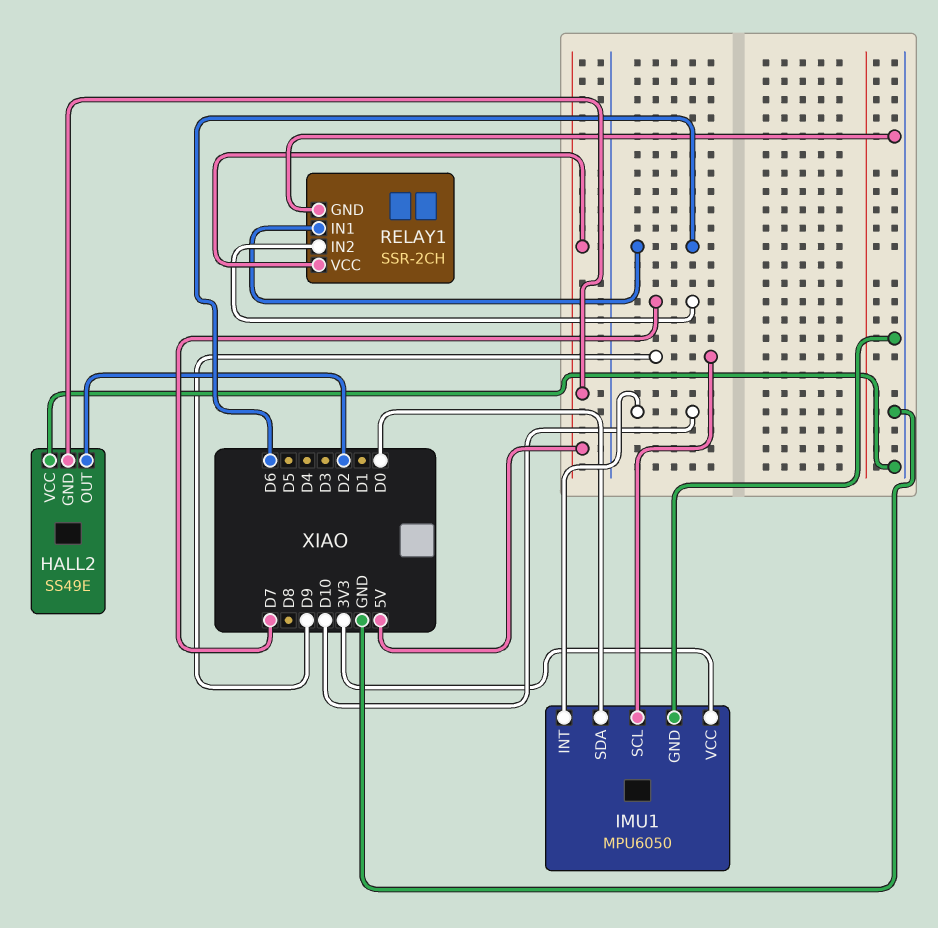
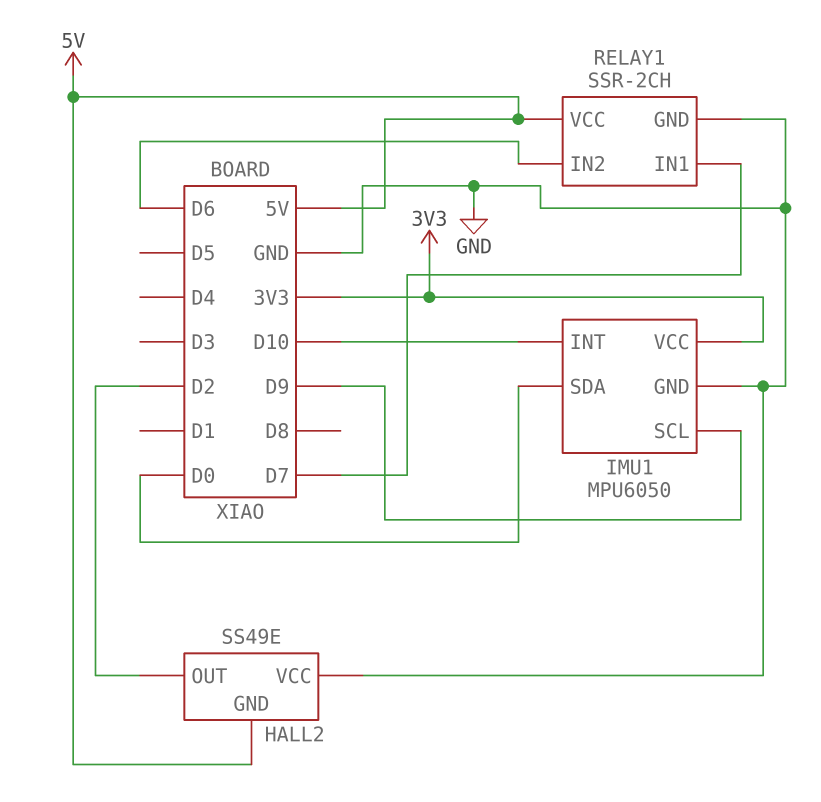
RELAY1 pin IN1: D6 -> D7
RELAY1 pin IN2: D7 -> D6

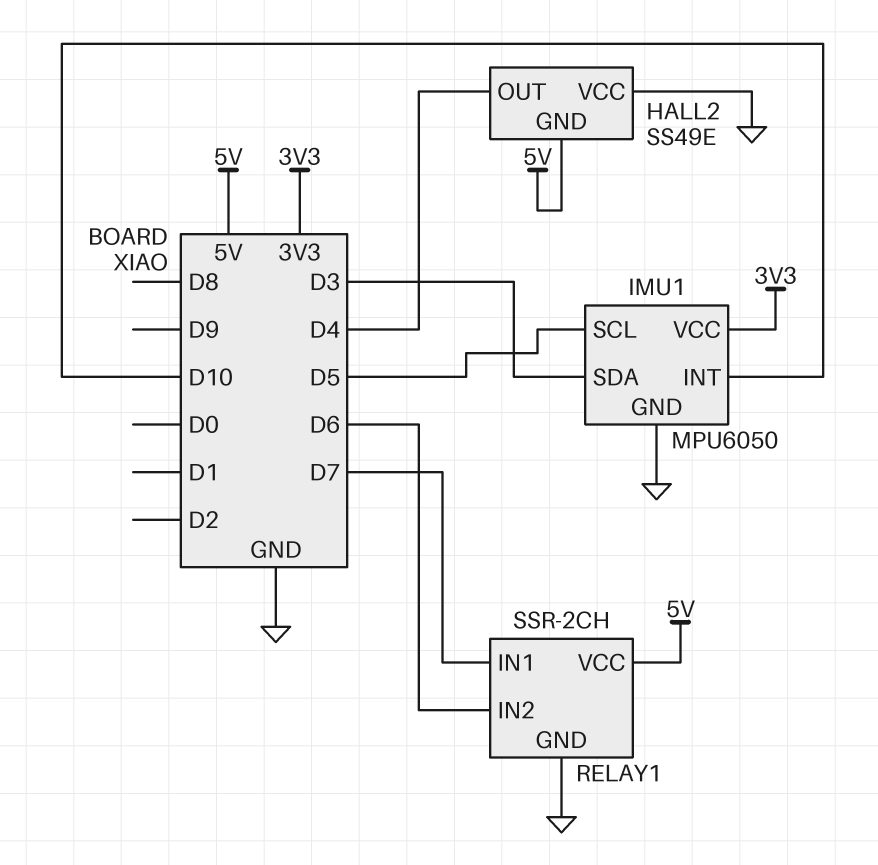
HALL2 pin OUT: D2 -> D4
IMU1 pin SCL: D9 -> D5
IMU1 pin SDA: D0 -> D3

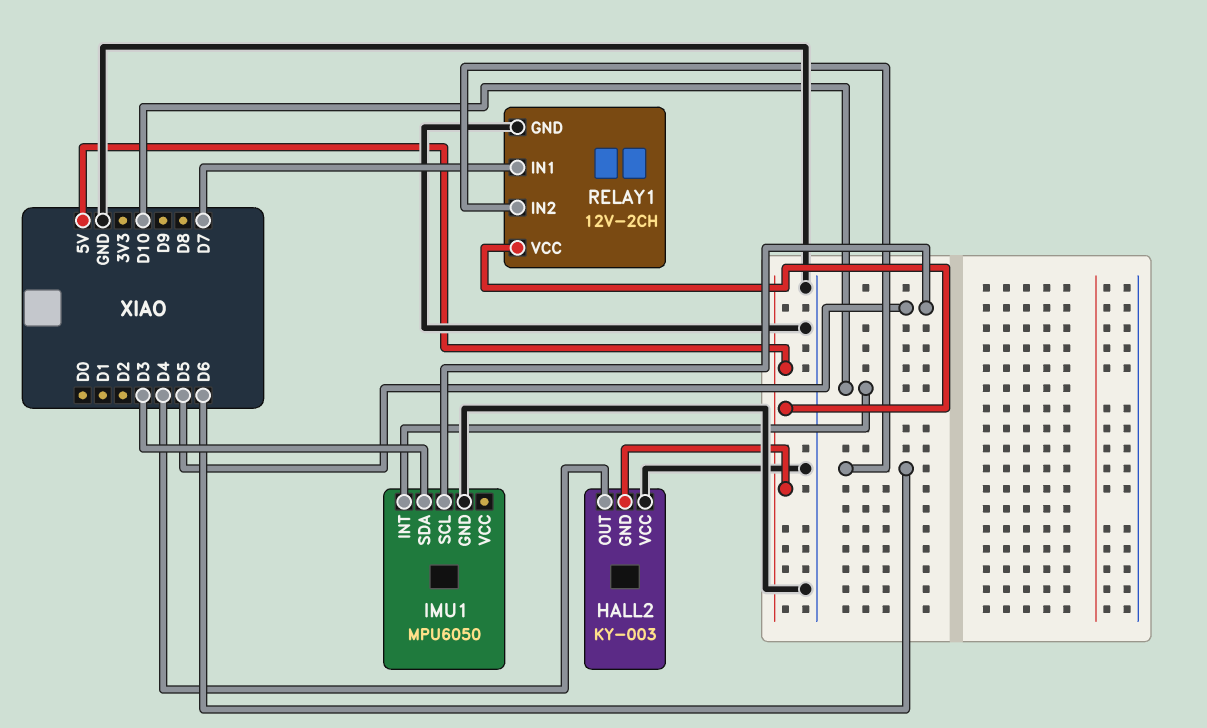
HALL2: SS49E -> KY-003
IMU1 pin VCC: 3V3 -> none
RELAY1: SSR-2CH -> 12V-2CH

